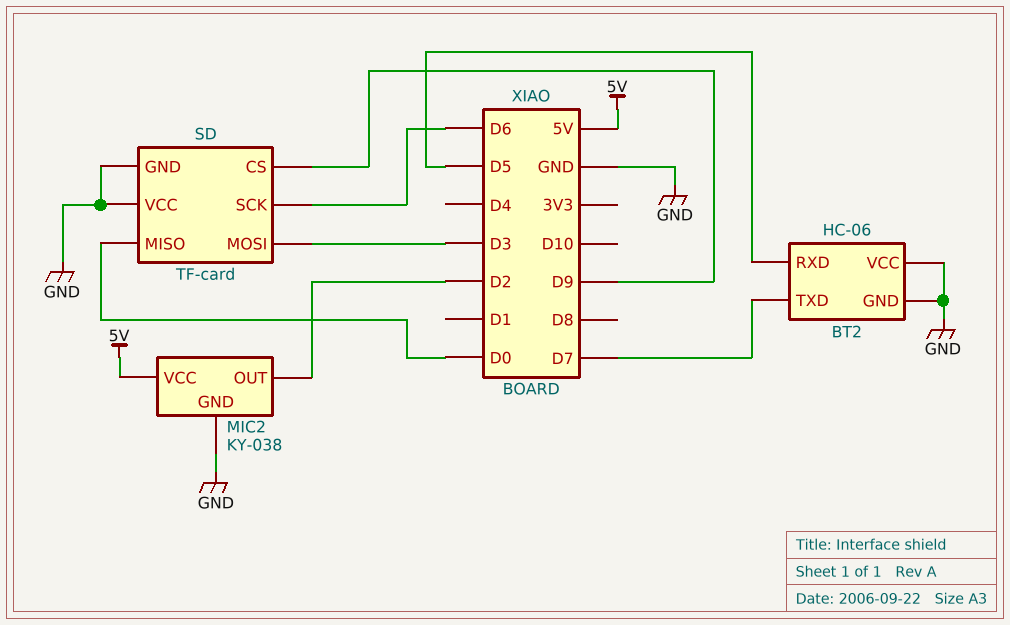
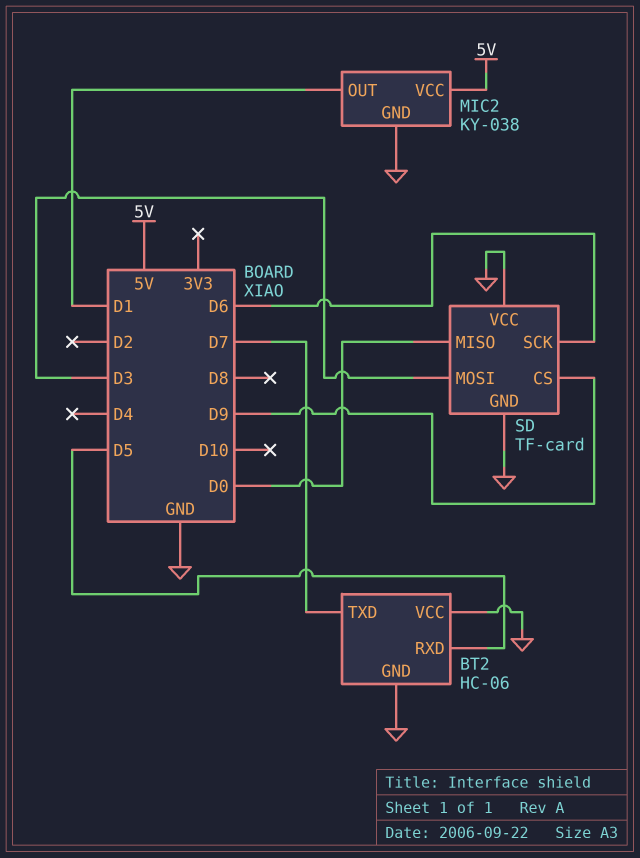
MIC2 pin OUT: D2 -> D1

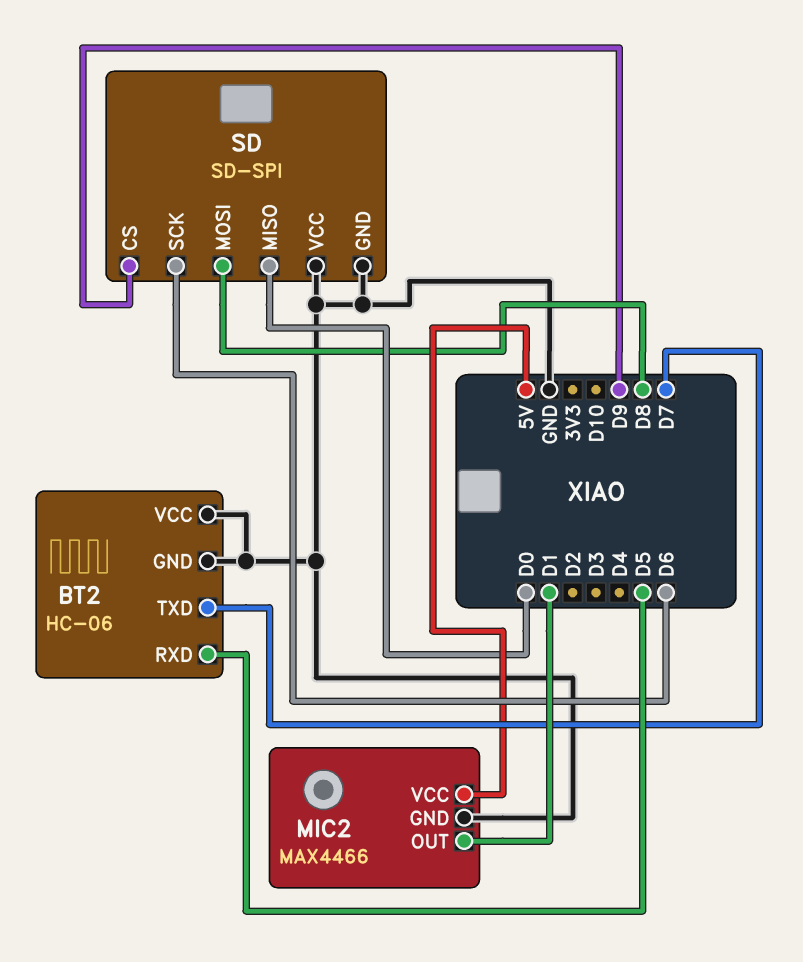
MIC2: KY-038 -> MAX4466
SD: TF-card -> SD-SPI
SD pin MOSI: D3 -> D8

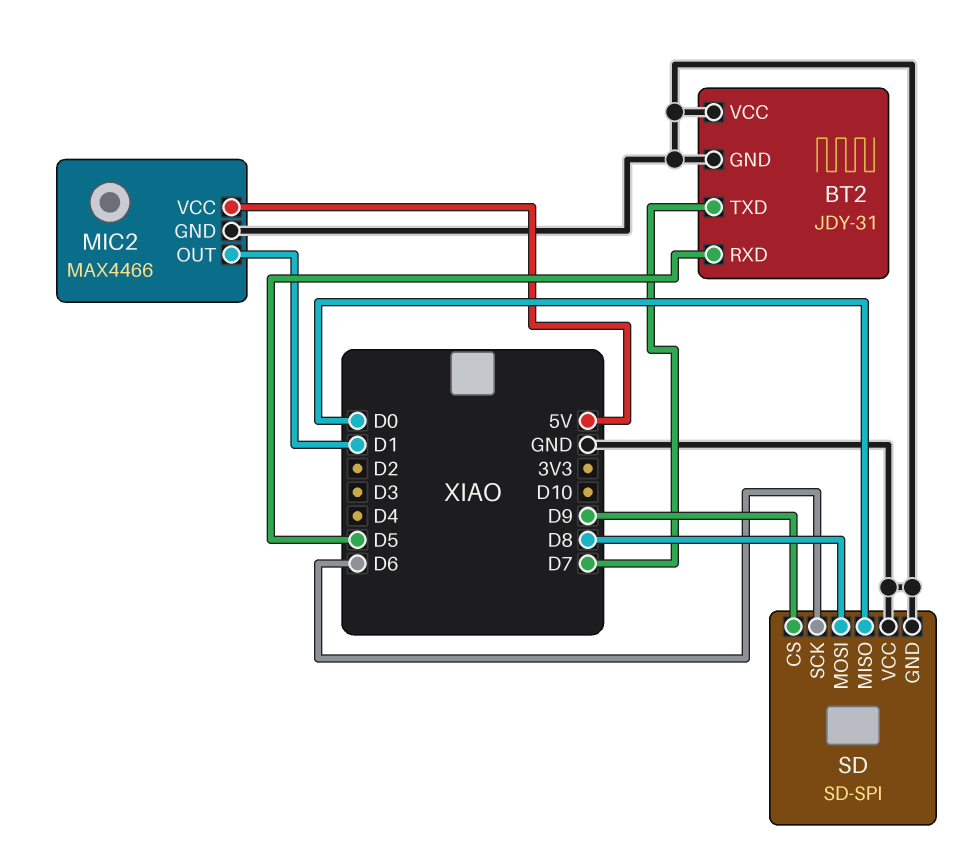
BT2: HC-06 -> JDY-31

